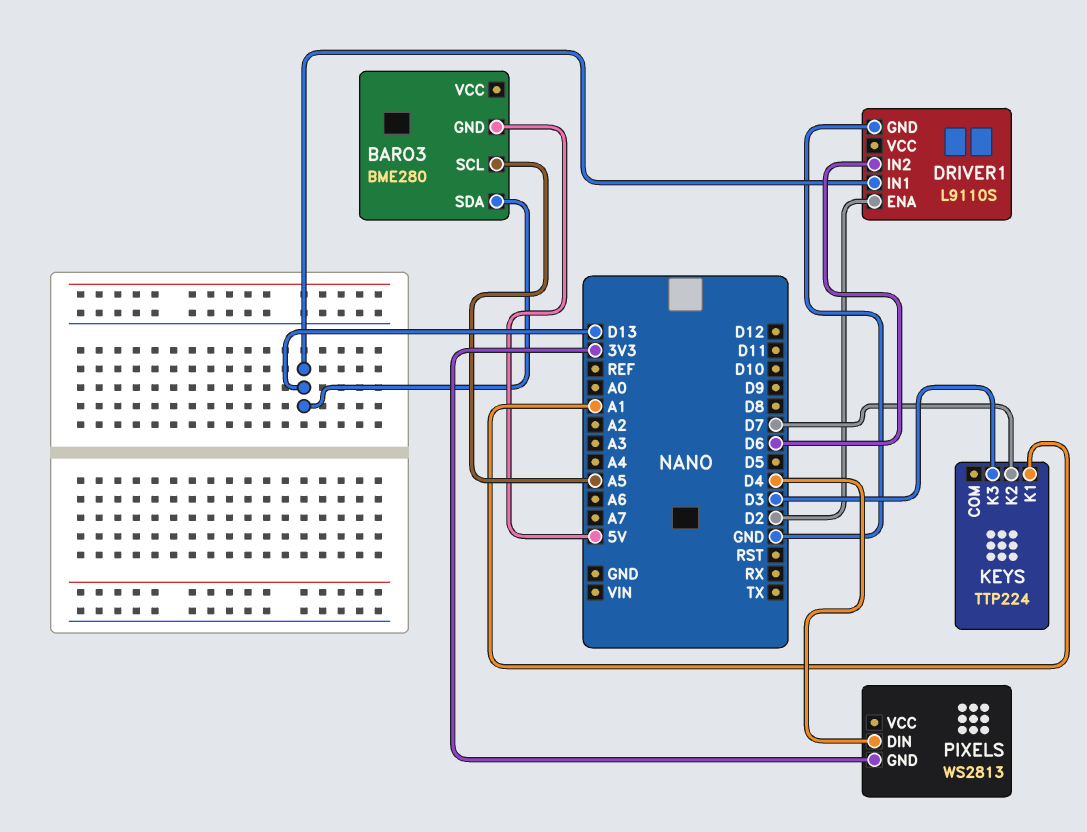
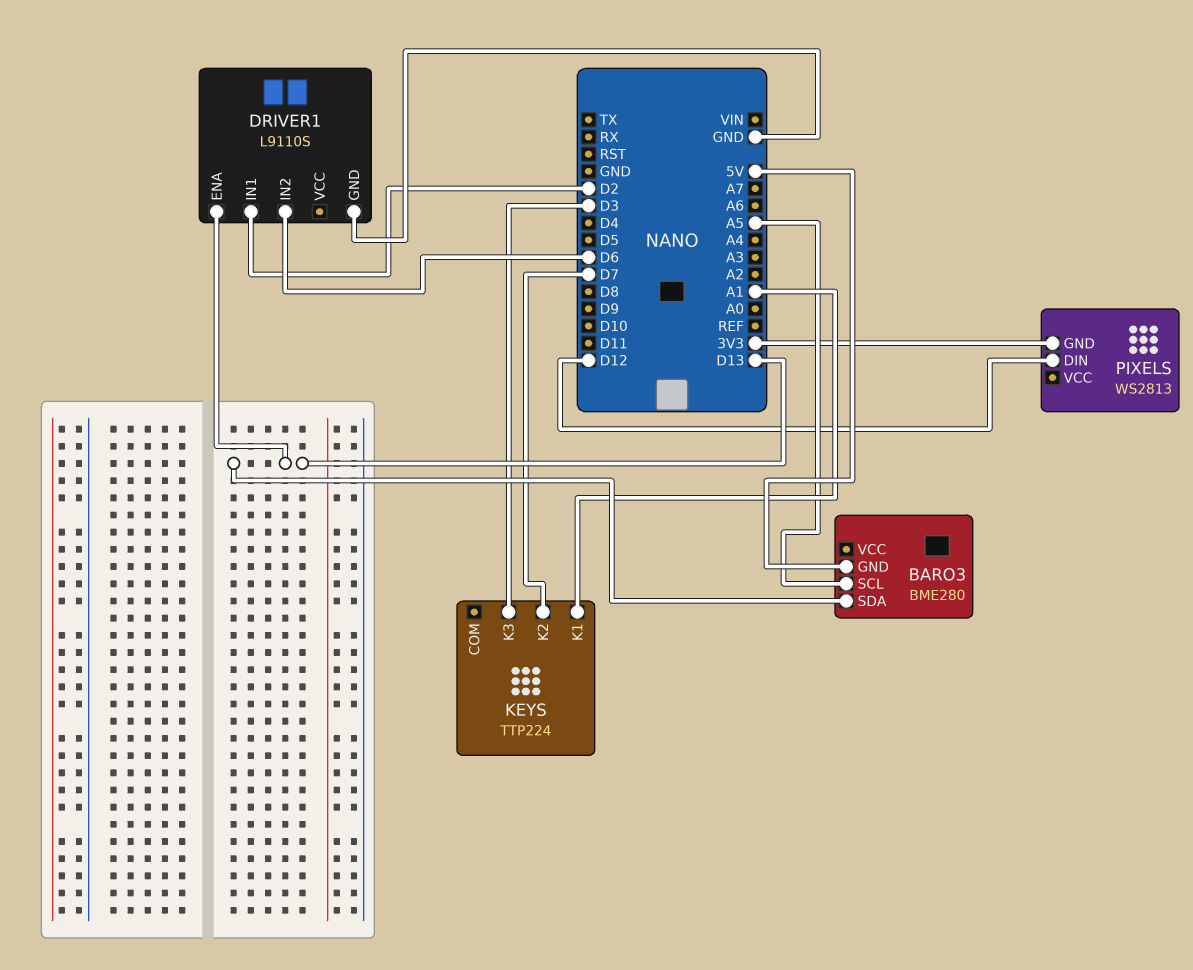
DRIVER1 pin ENA: D2 -> D13
DRIVER1 pin IN1: D13 -> D2
PIXELS pin DIN: D4 -> D12

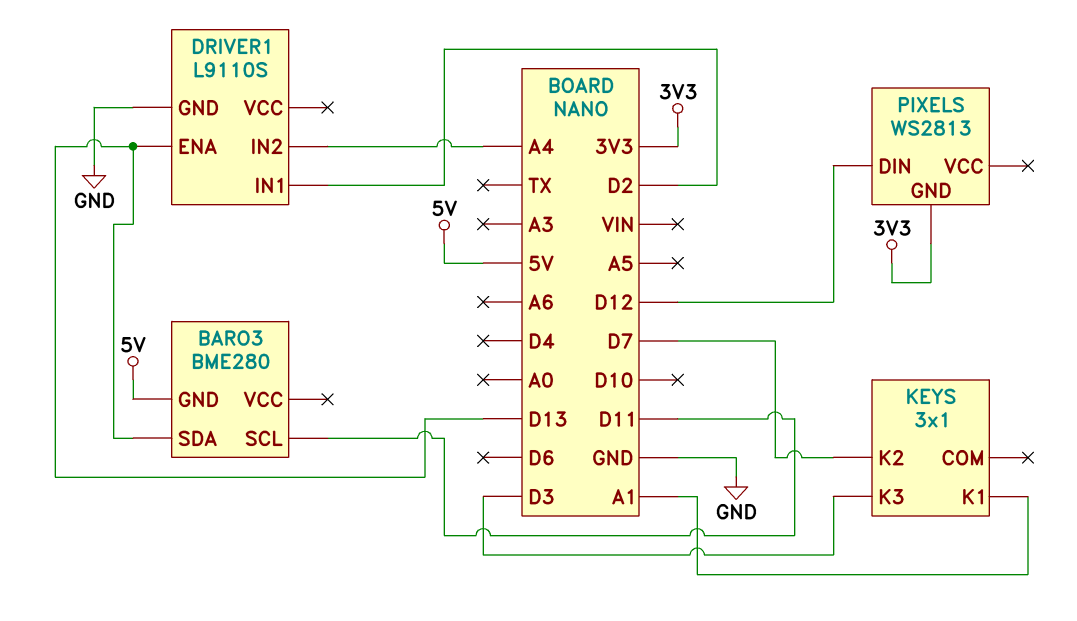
BARO3 pin SCL: A5 -> D11
DRIVER1 pin IN2: D6 -> A4
KEYS: TTP224 -> 3x1

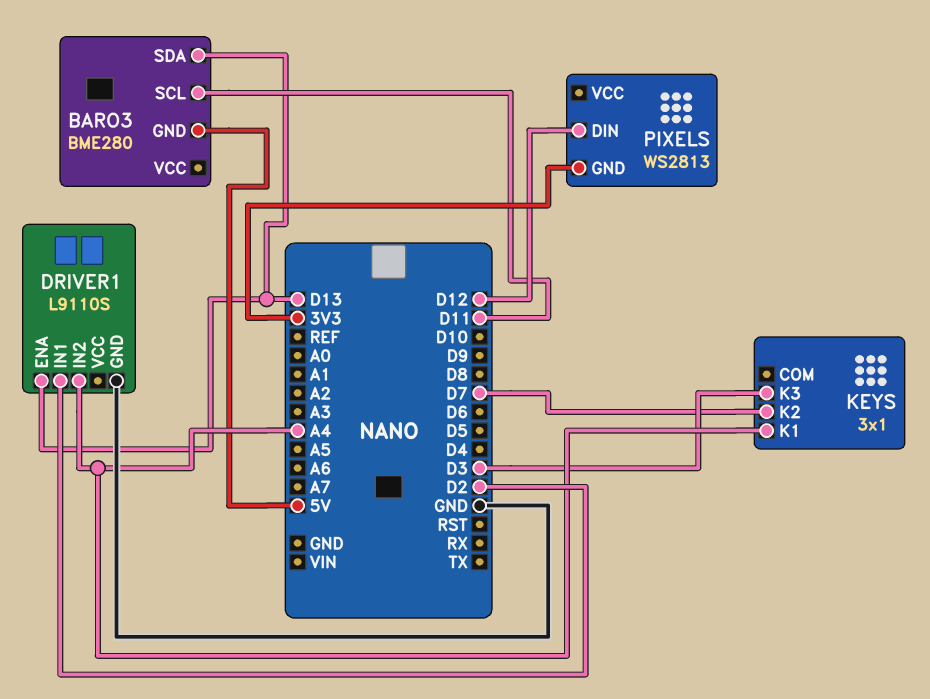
KEYS pin K1: A1 -> A4

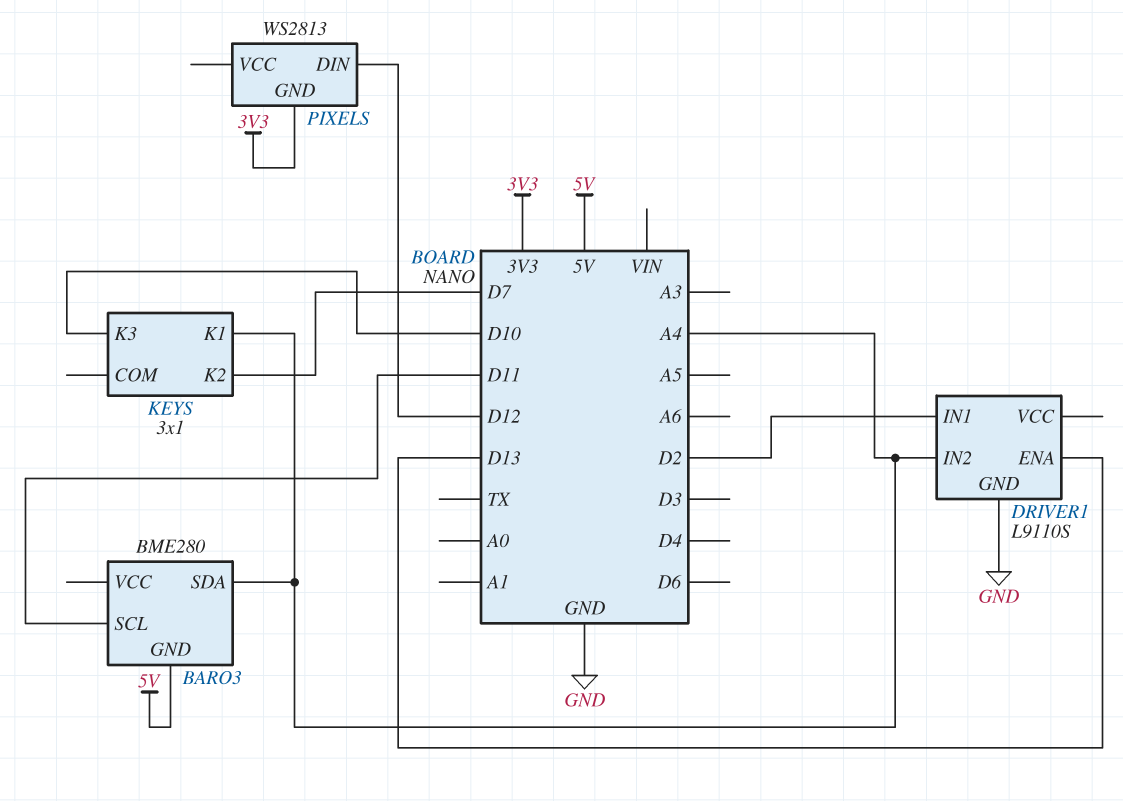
BARO3 pin SDA: D13 -> A4
KEYS pin K3: D3 -> D10

